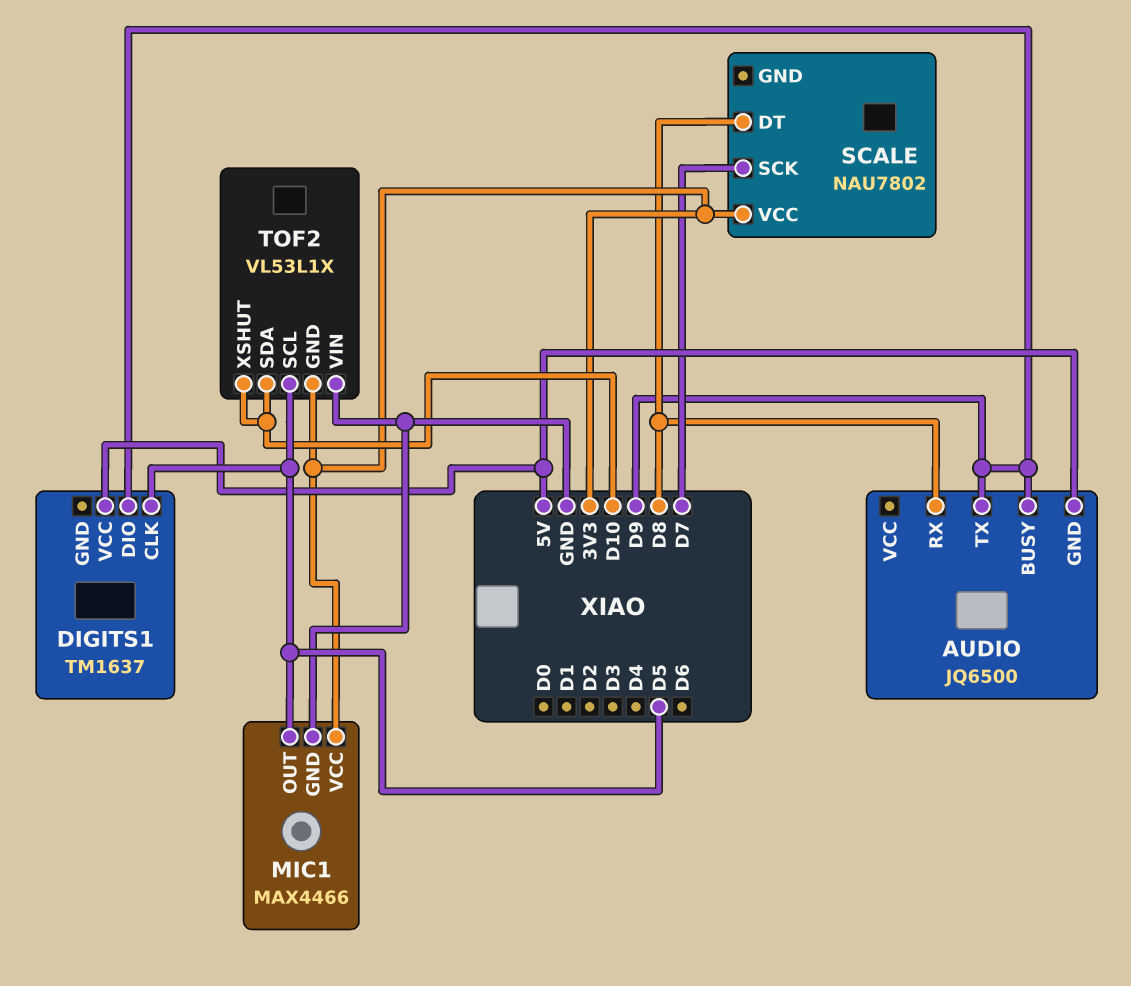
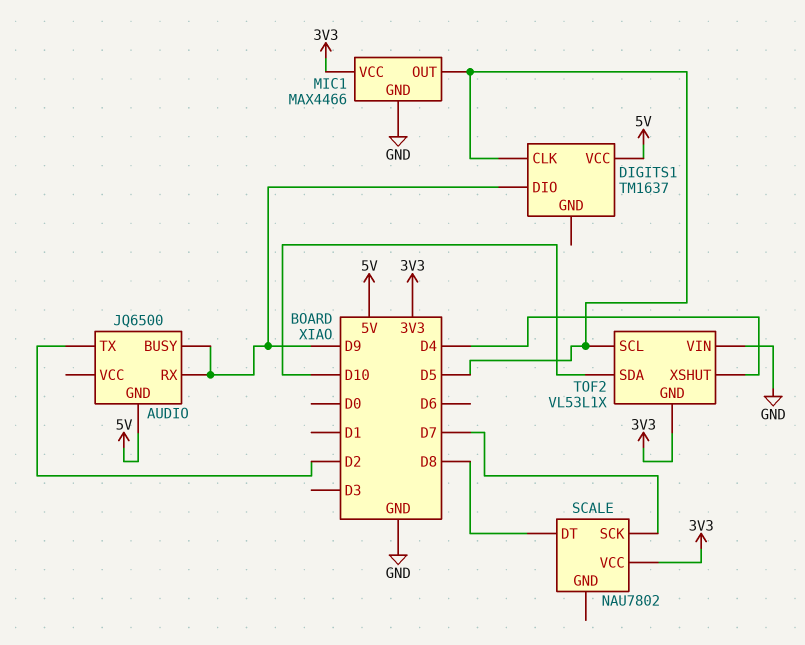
AUDIO pin RX: D8 -> D9
AUDIO pin TX: D9 -> D2
TOF2 pin XSHUT: D10 -> D4

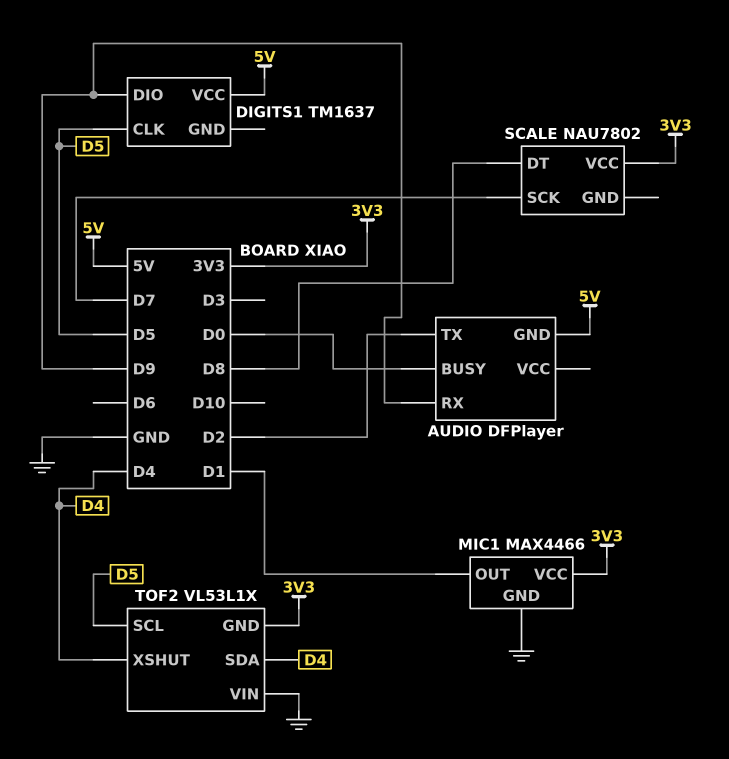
AUDIO: JQ6500 -> DFPlayer
AUDIO pin BUSY: D9 -> D0
MIC1 pin OUT: D5 -> D1
TOF2 pin SDA: D10 -> D4

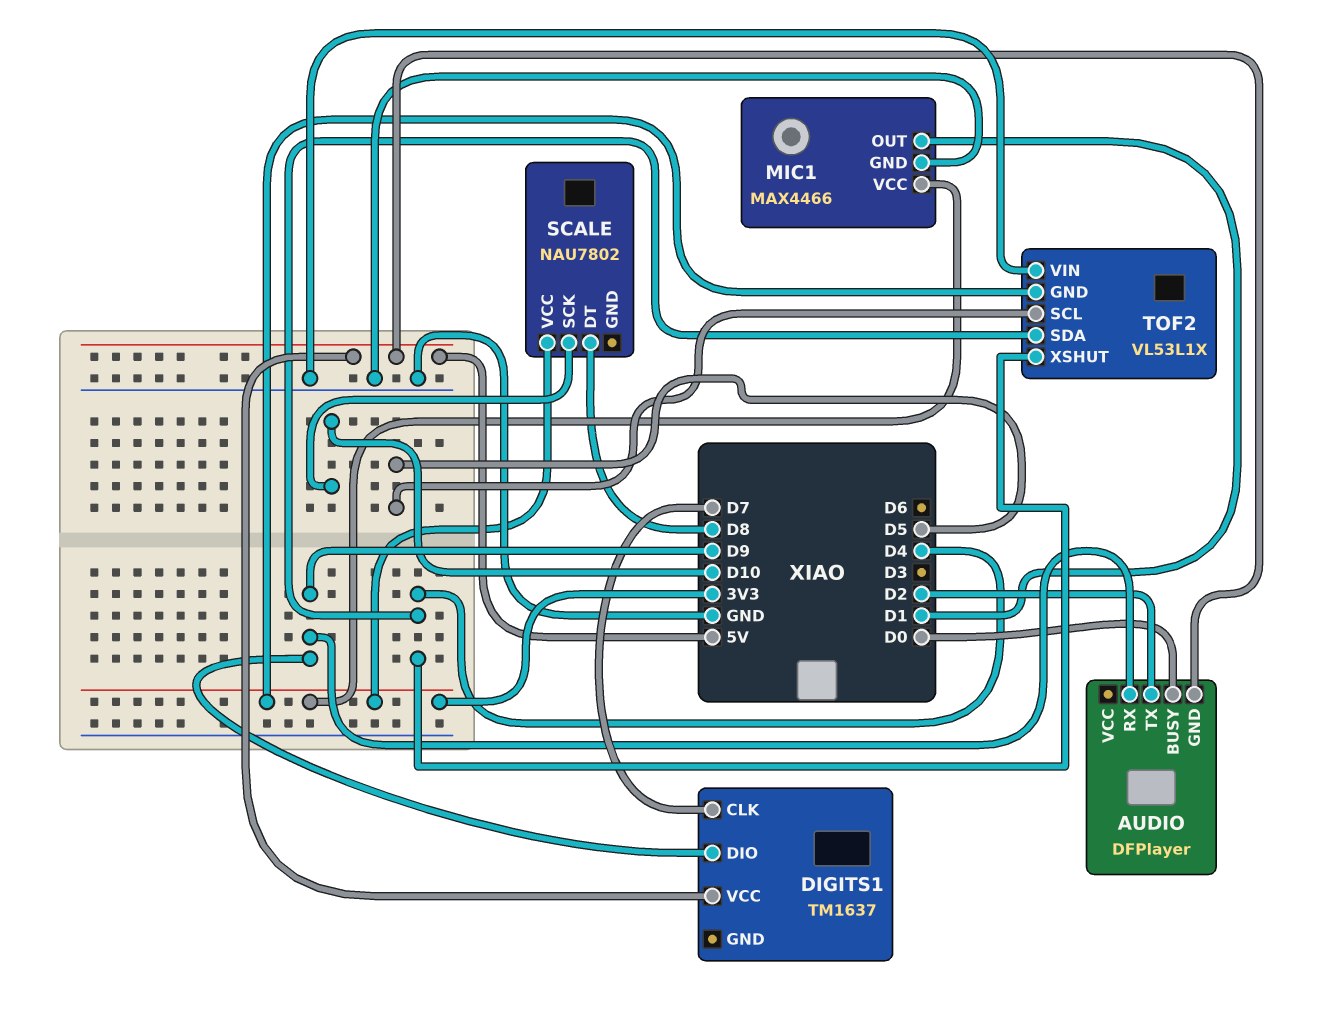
DIGITS1 pin CLK: D5 -> D7
SCALE pin SCK: D7 -> D10

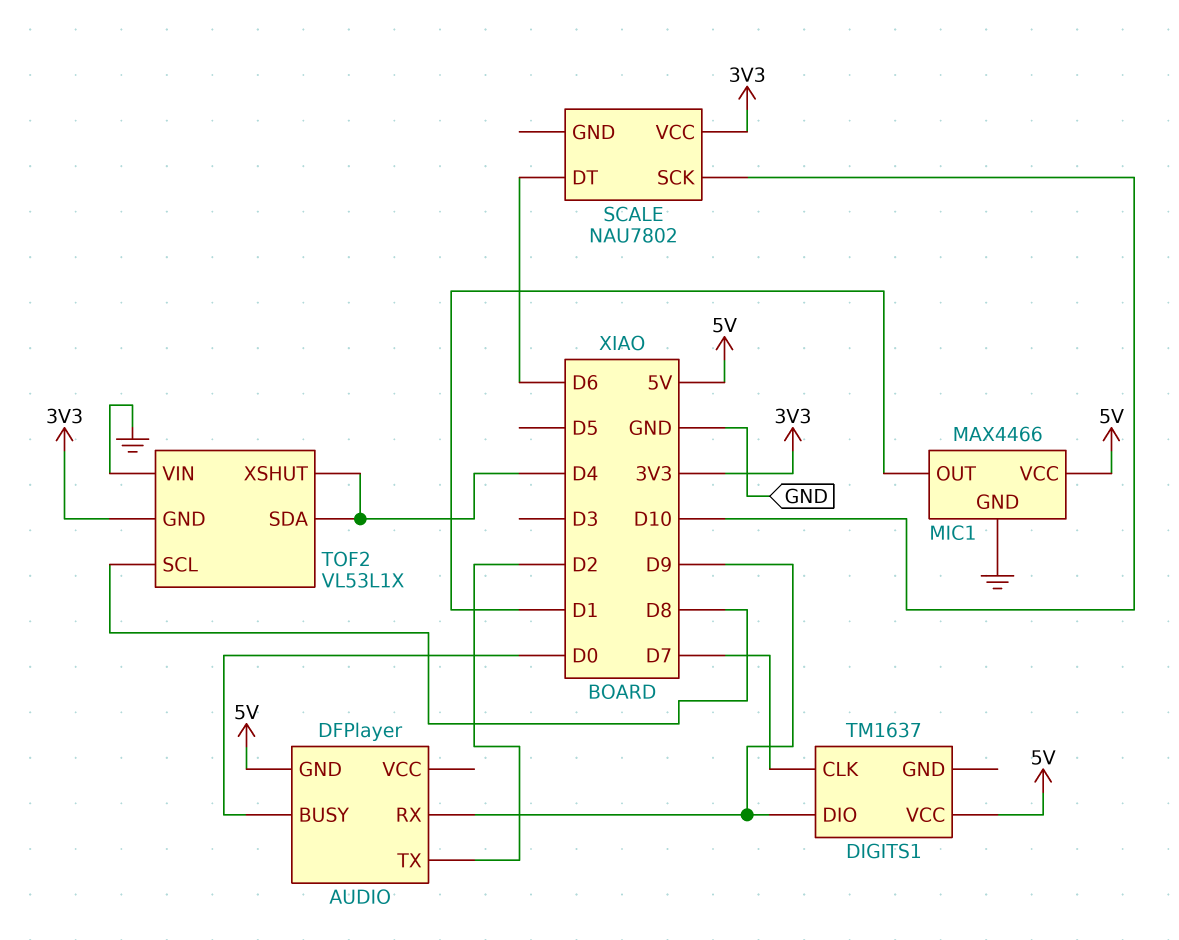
MIC1 pin VCC: 3V3 -> 5V
SCALE pin DT: D8 -> D6
TOF2 pin SCL: D5 -> D8

